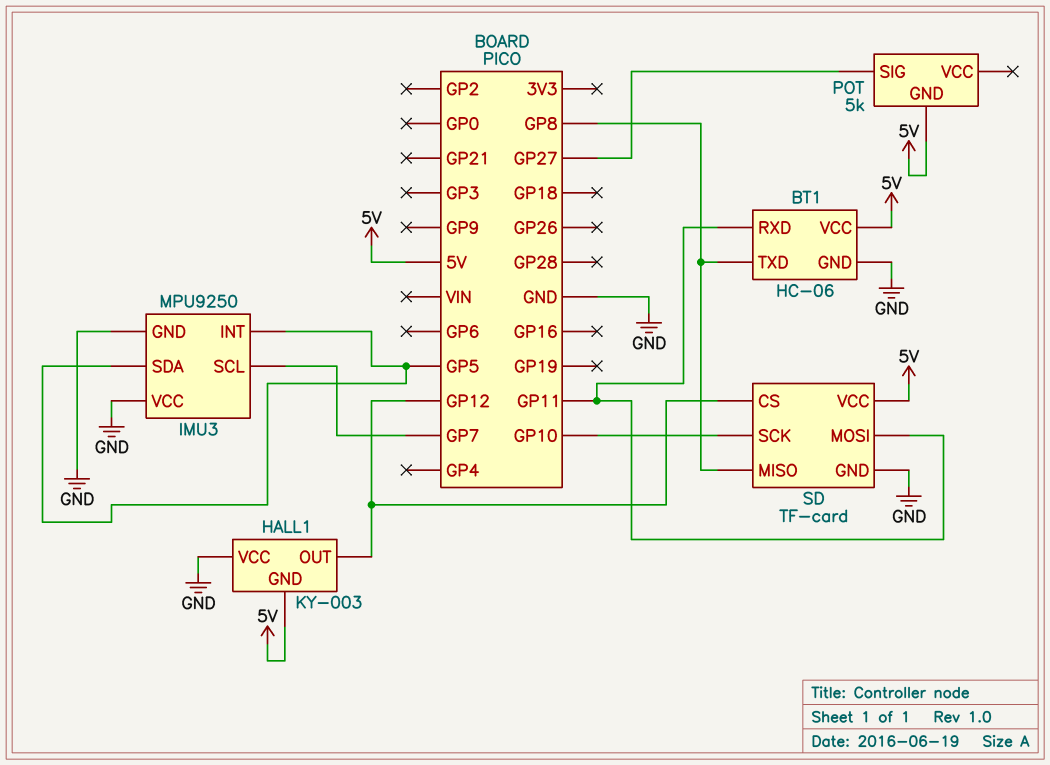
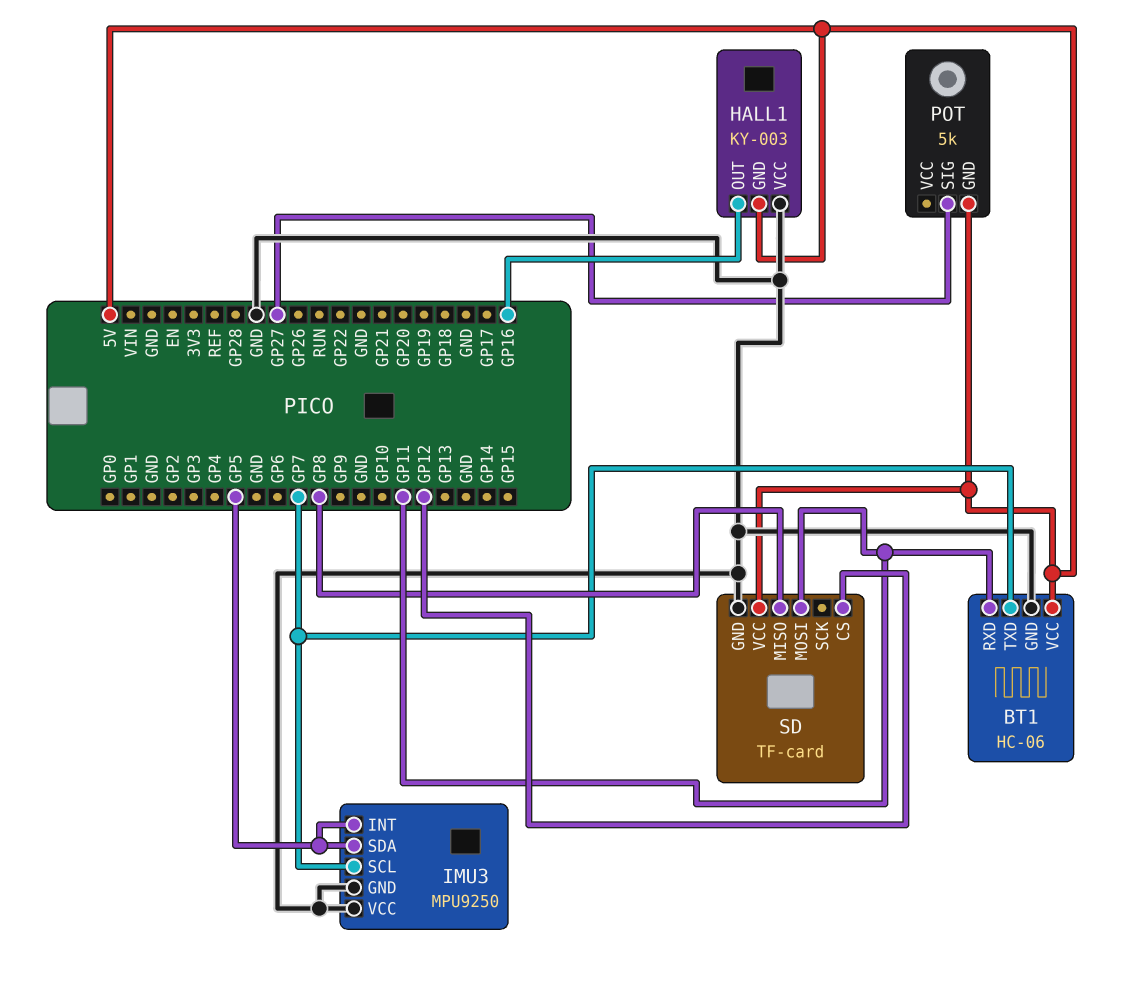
BT1 pin TXD: GP8 -> GP7
HALL1 pin OUT: GP12 -> GP16
SD pin SCK: GP10 -> none

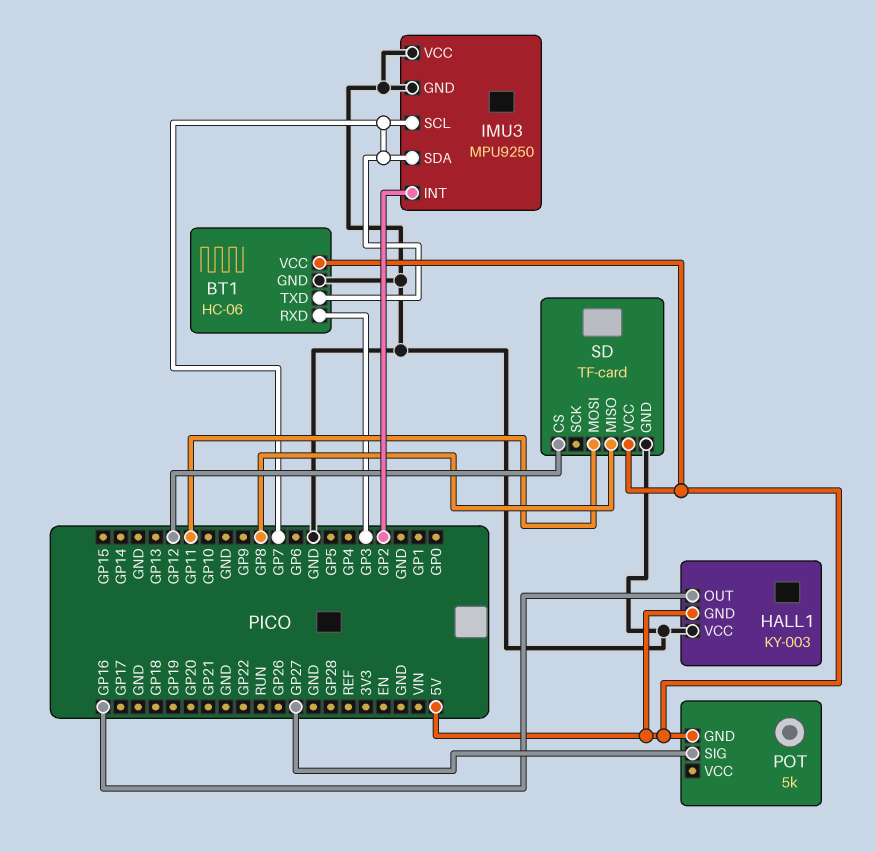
BT1 pin RXD: GP11 -> GP3
IMU3 pin INT: GP5 -> GP2
IMU3 pin SDA: GP5 -> GP7

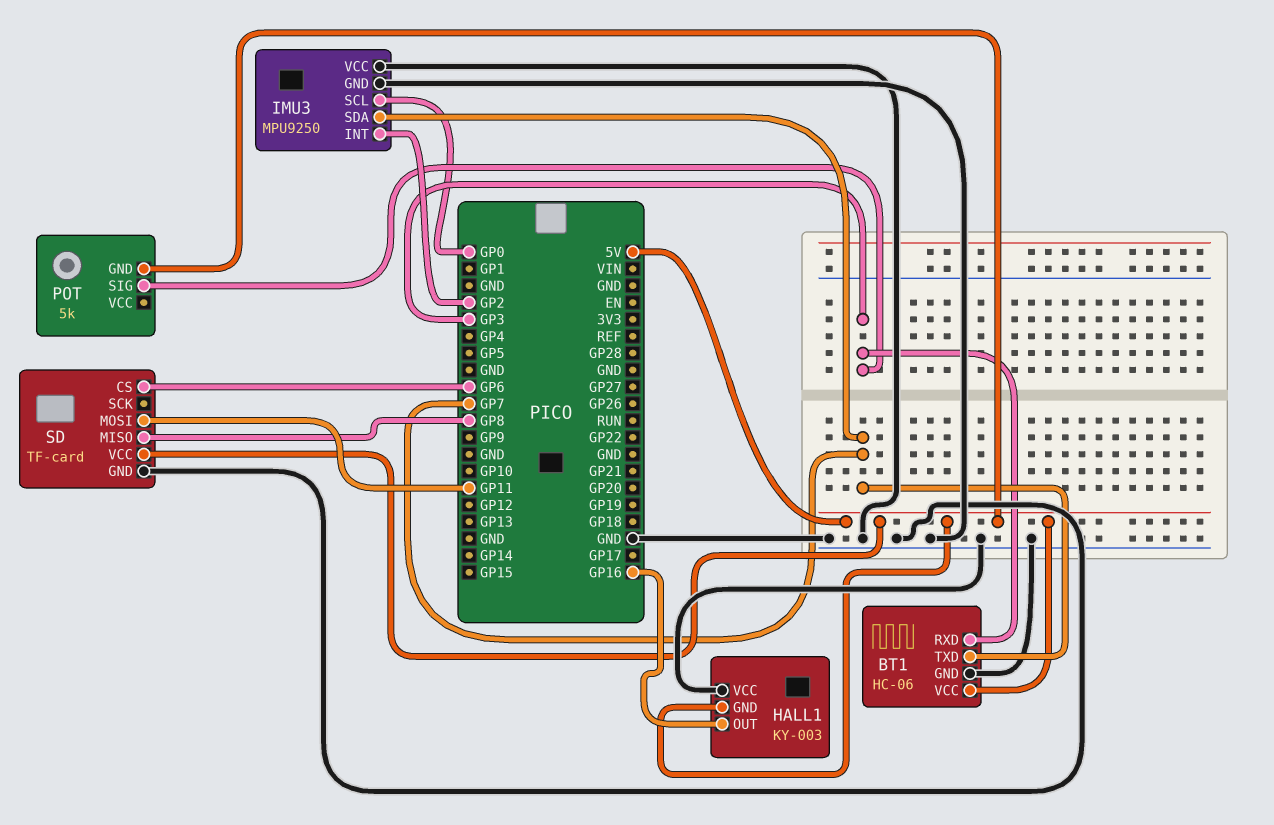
IMU3 pin SCL: GP7 -> GP0
POT pin SIG: GP27 -> GP3
SD pin CS: GP12 -> GP6

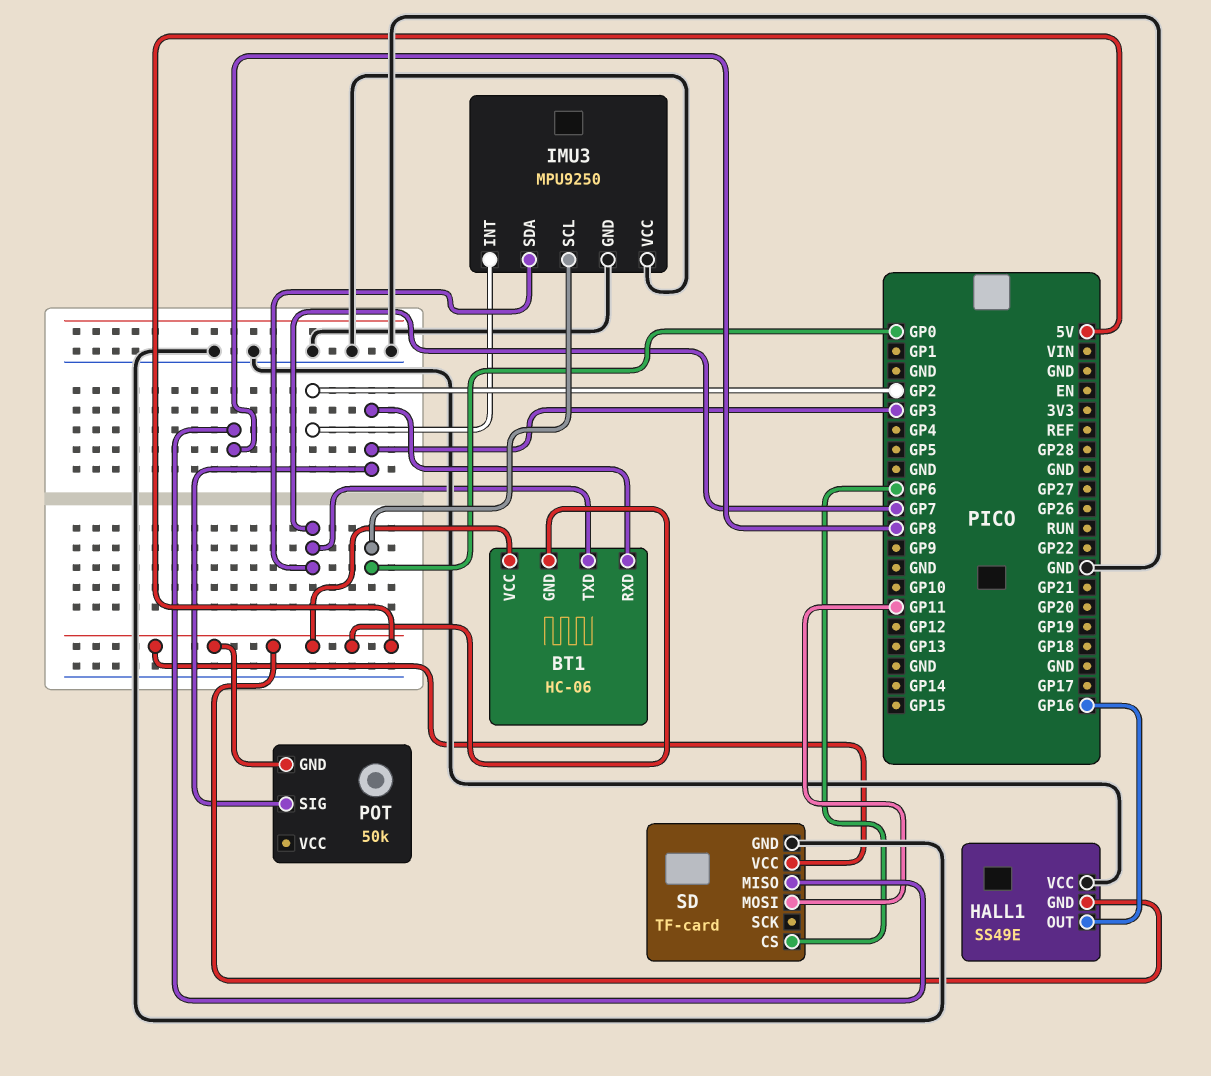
BT1 pin GND: GND -> 5V
HALL1: KY-003 -> SS49E
POT: 5k -> 50k

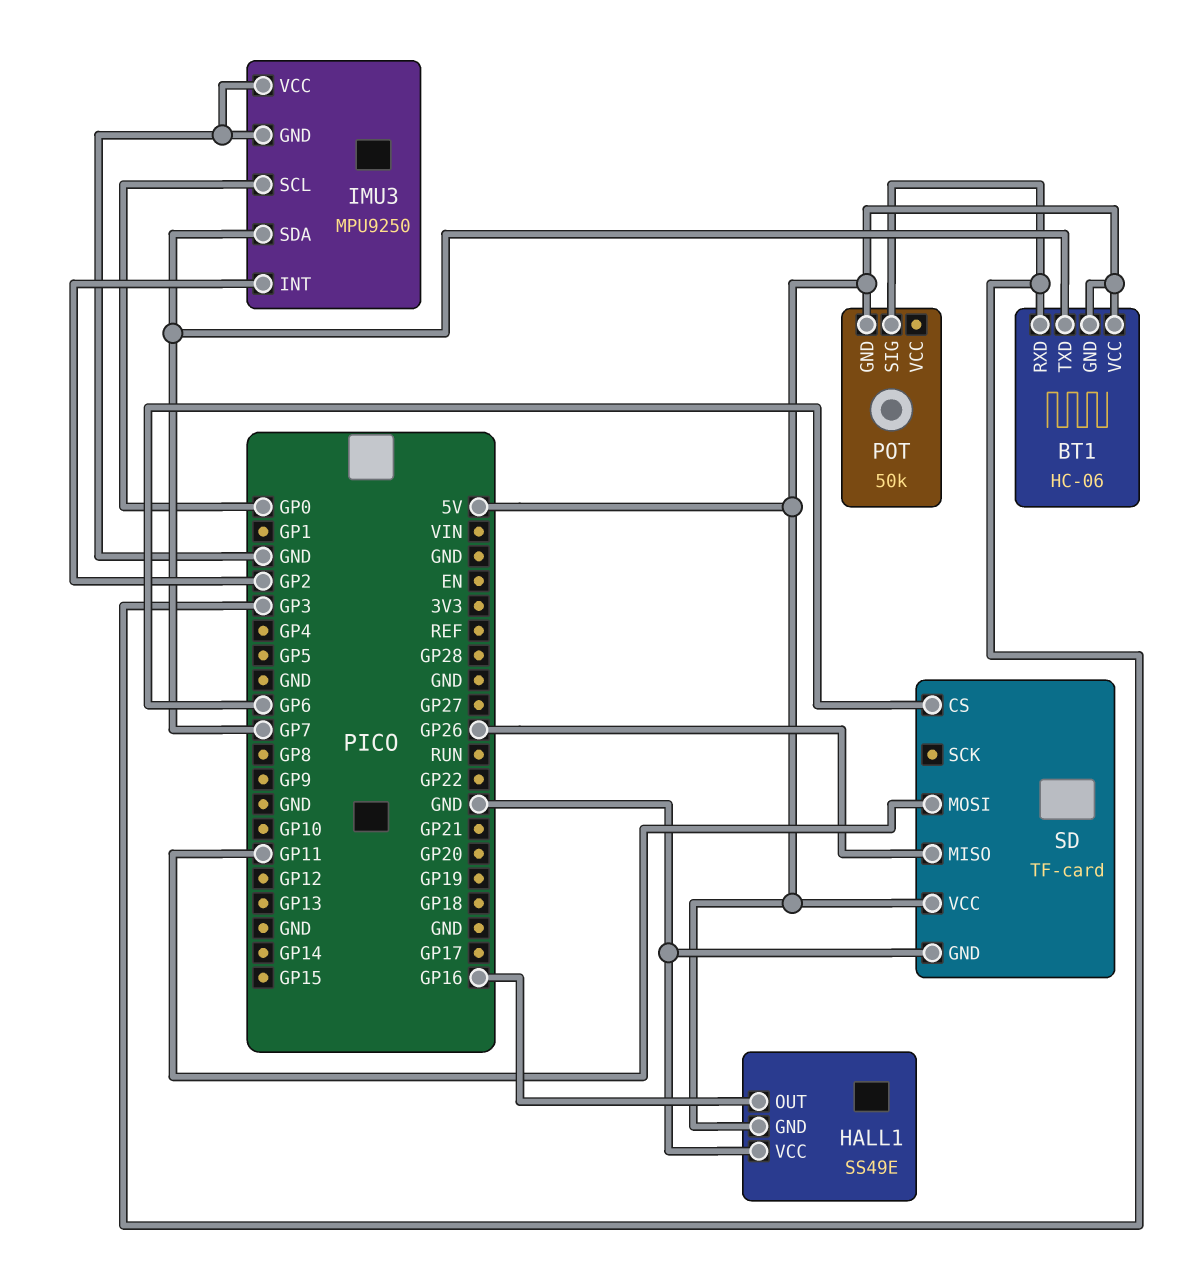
SD pin MISO: GP8 -> GP26

